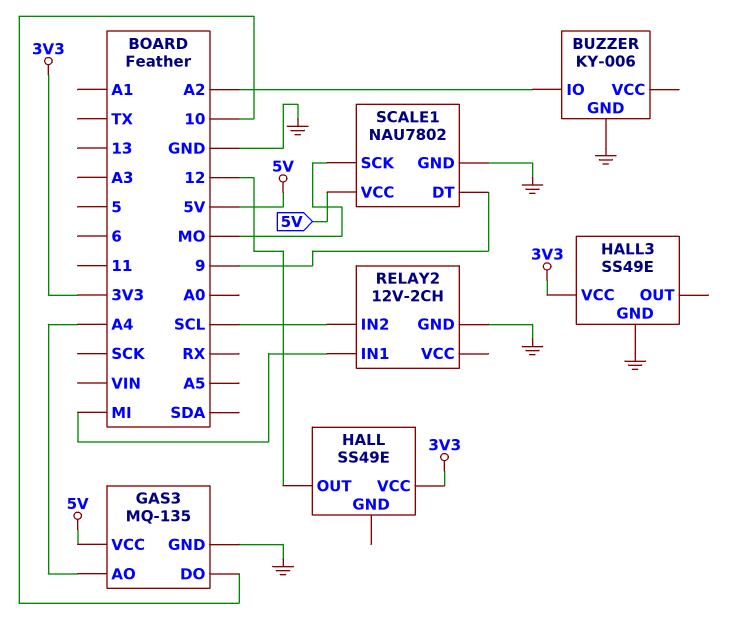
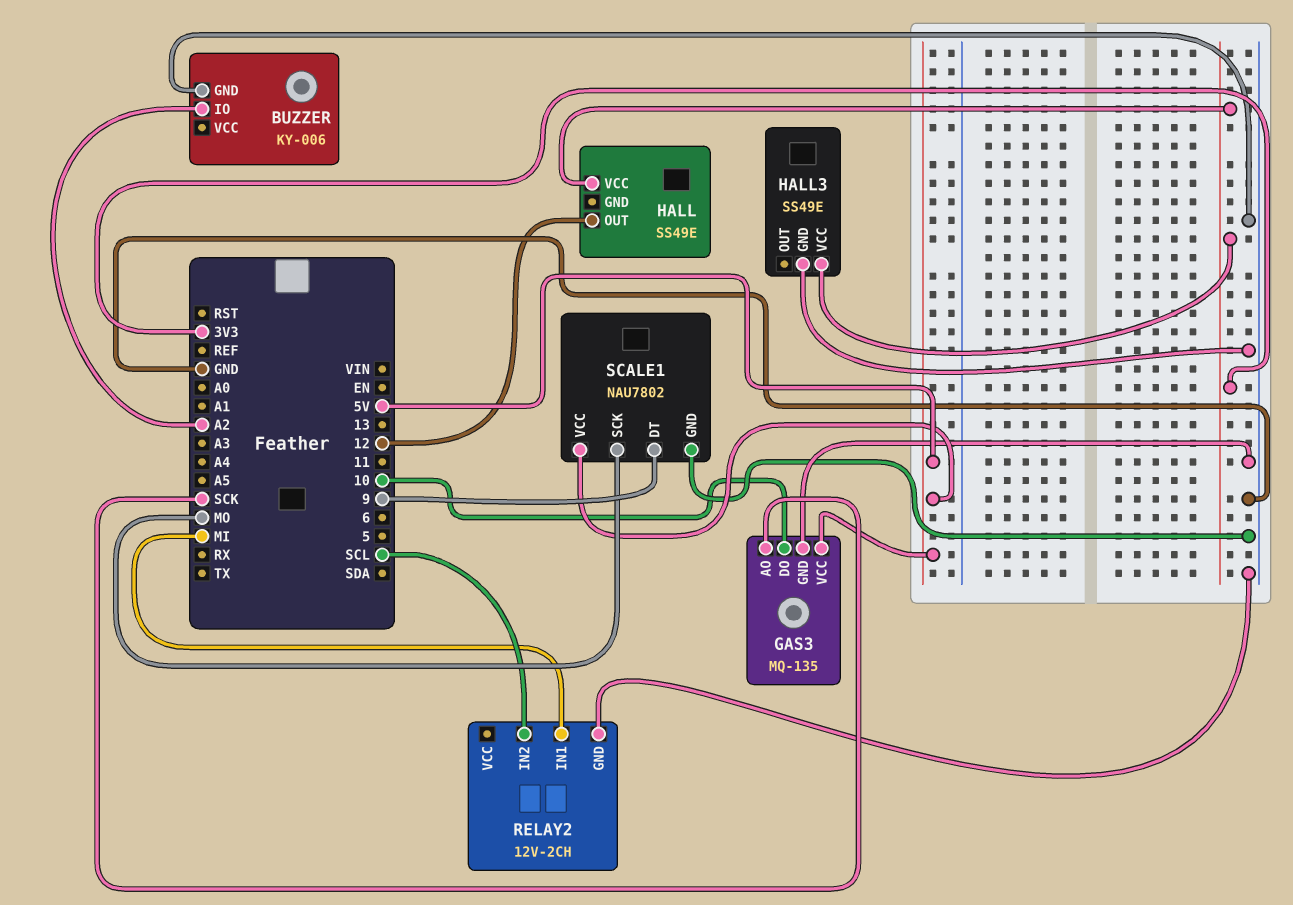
GAS3 pin AO: A4 -> SCK

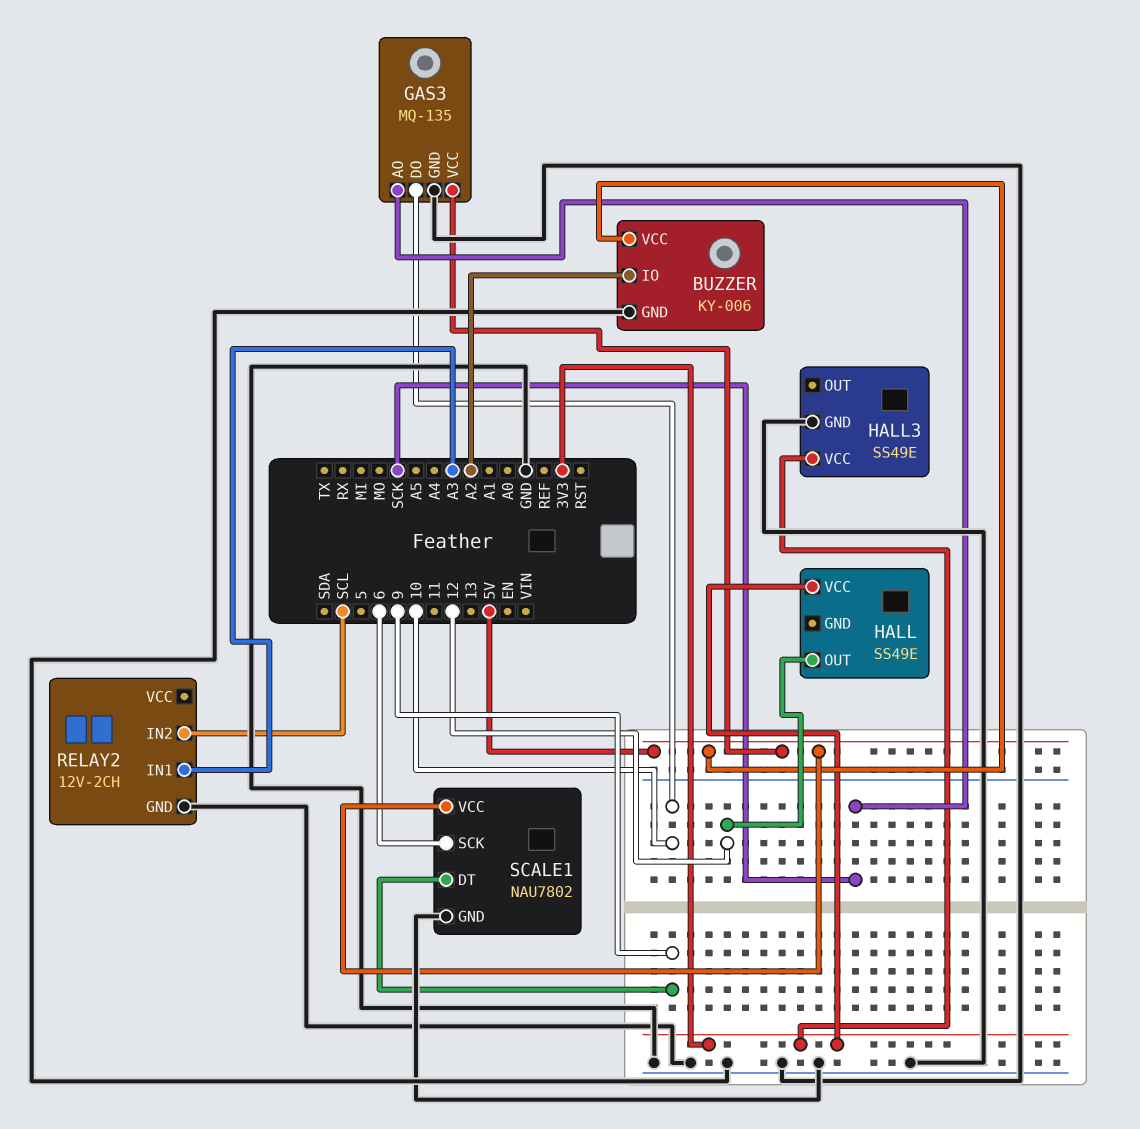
BUZZER pin VCC: none -> 5V
RELAY2 pin IN1: MI -> A3
SCALE1 pin SCK: MO -> 6

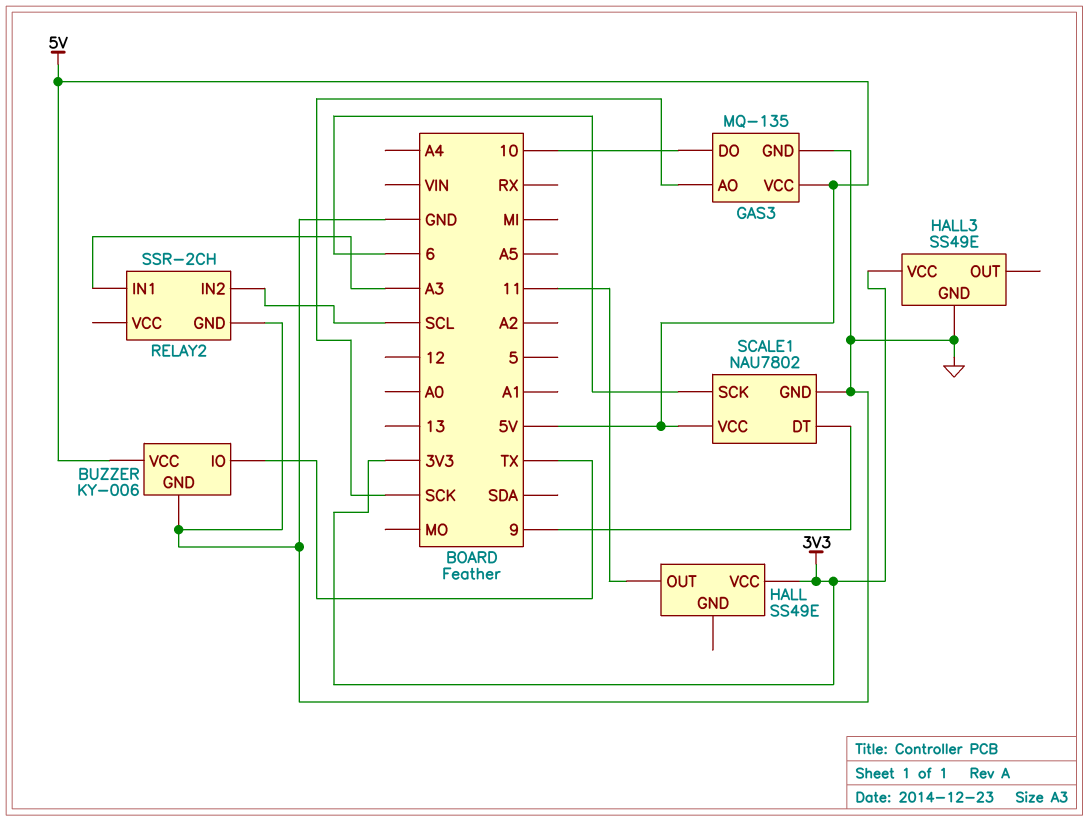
BUZZER pin IO: A2 -> TX
HALL pin OUT: 12 -> 11
RELAY2: 12V-2CH -> SSR-2CH

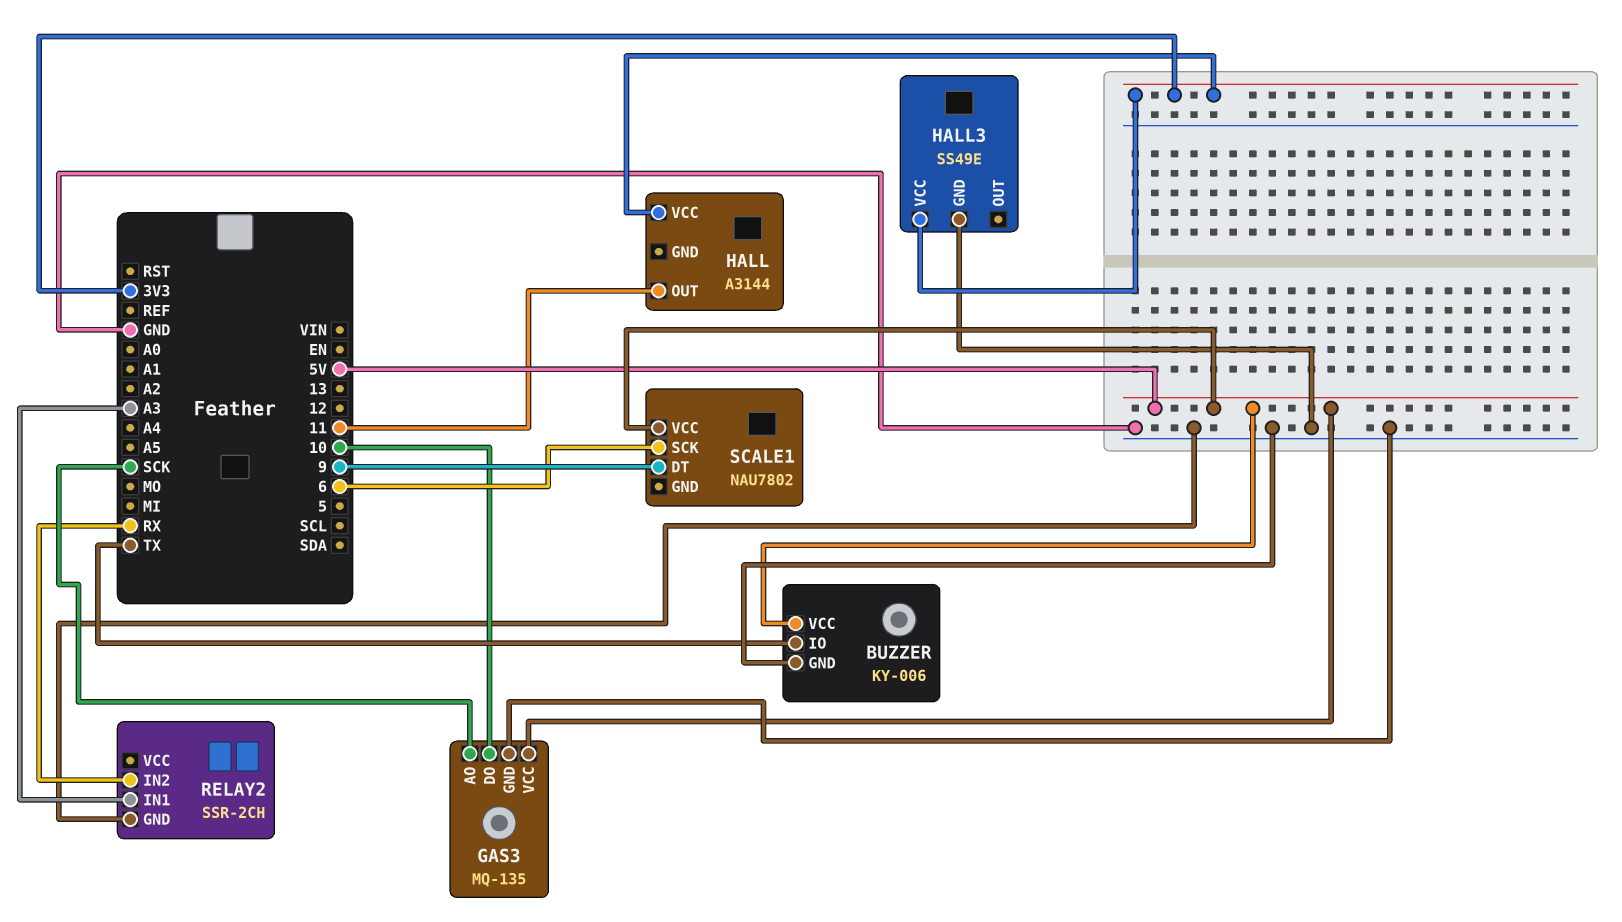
HALL: SS49E -> A3144
RELAY2 pin IN2: SCL -> RX
SCALE1 pin GND: GND -> none

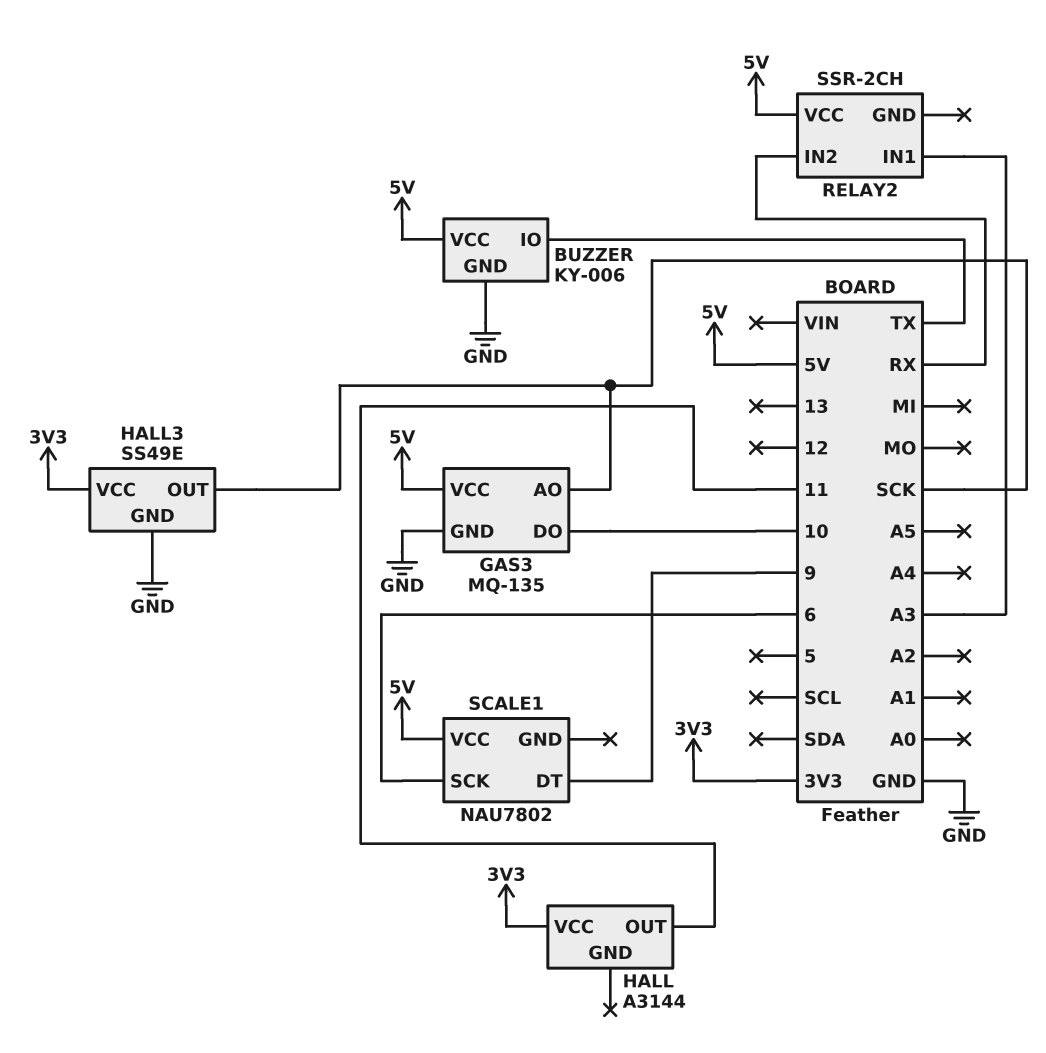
HALL3 pin OUT: none -> SCK
RELAY2 pin GND: GND -> none
RELAY2 pin VCC: none -> 5V

